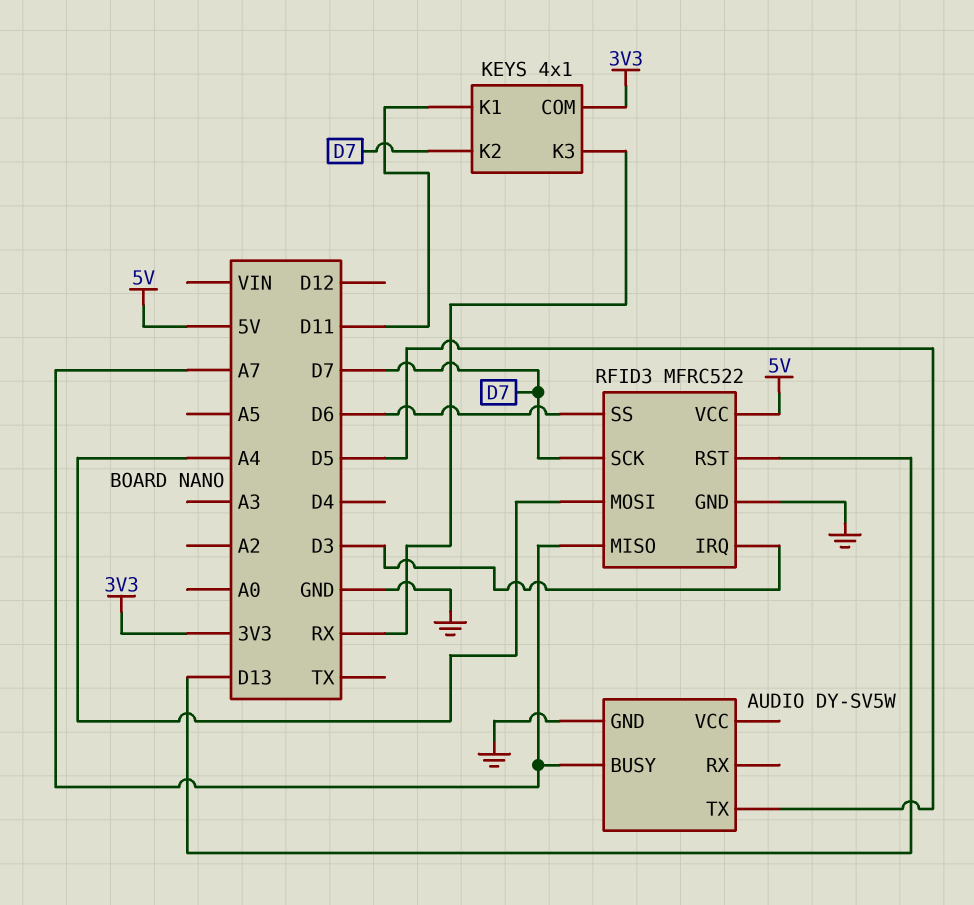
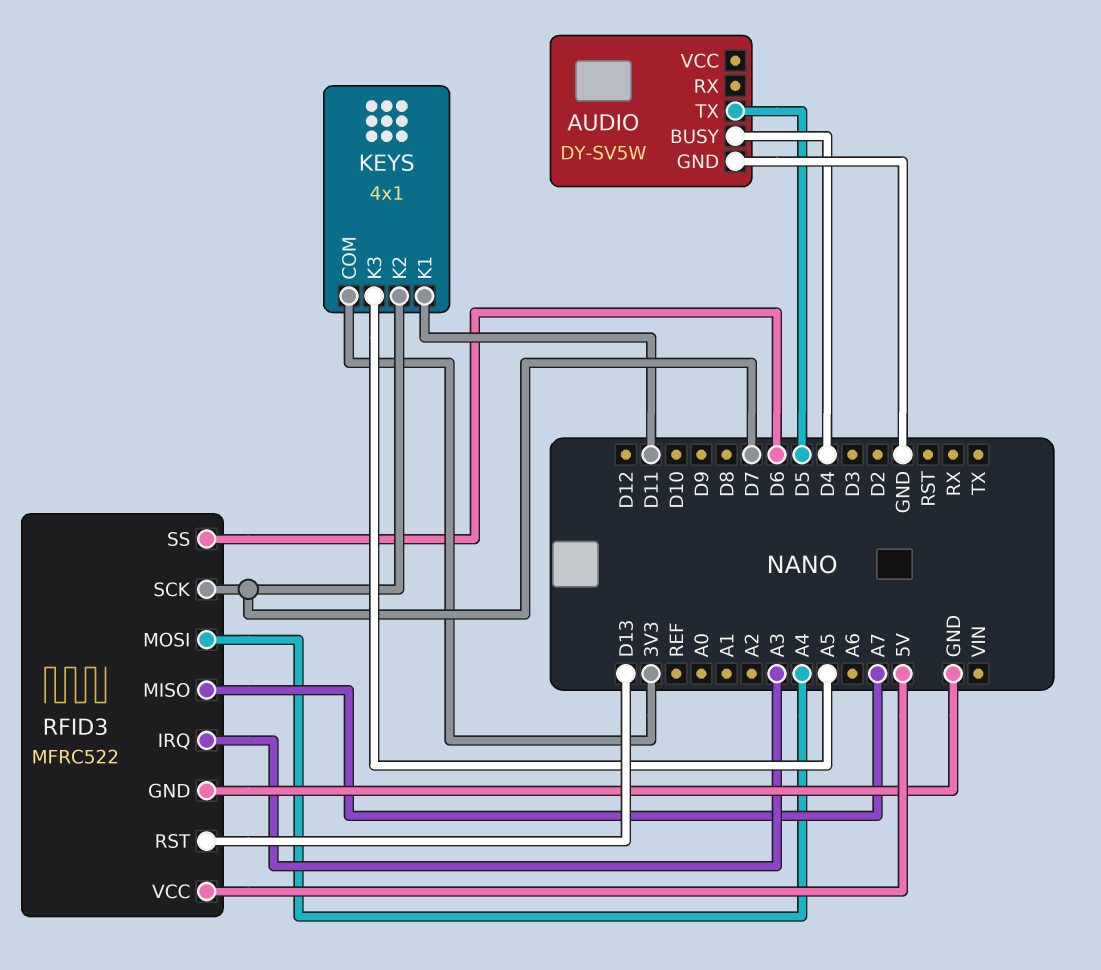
AUDIO pin BUSY: A7 -> D4
KEYS pin K3: RX -> A5
RFID3 pin IRQ: D3 -> A3

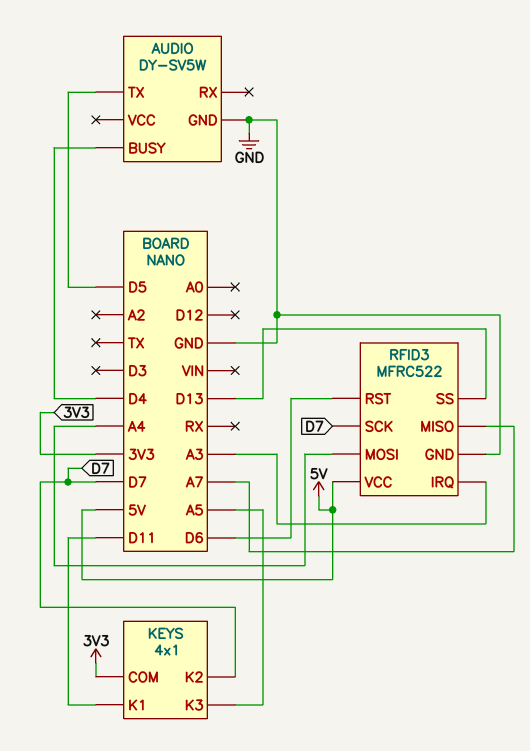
RFID3 pin RST: D13 -> D6
RFID3 pin SS: D6 -> D13

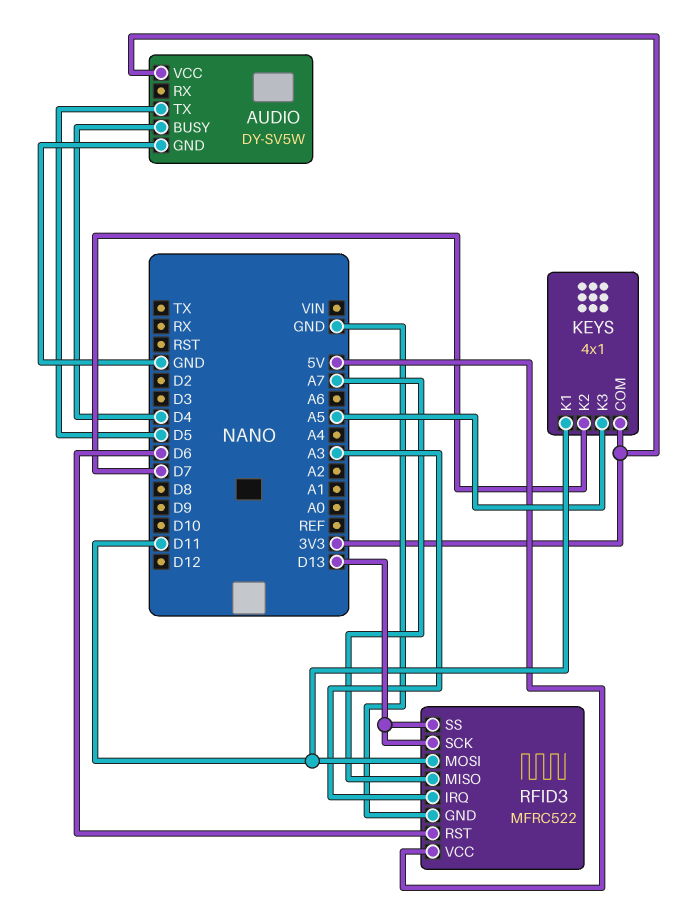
AUDIO pin VCC: none -> 3V3
RFID3 pin MOSI: A4 -> D11
RFID3 pin SCK: D7 -> D13

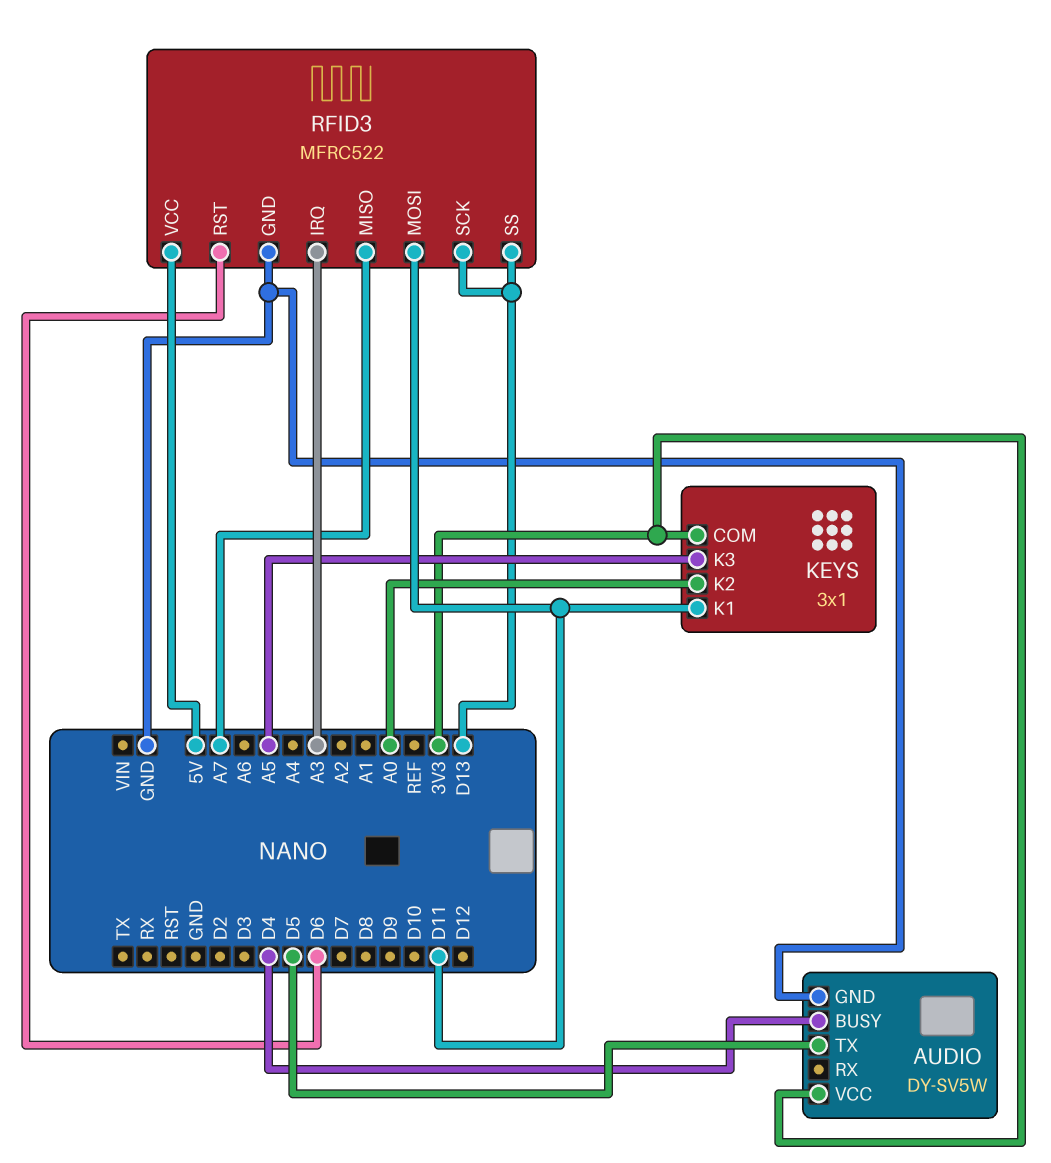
KEYS: 4x1 -> 3x1
KEYS pin K2: D7 -> A0

